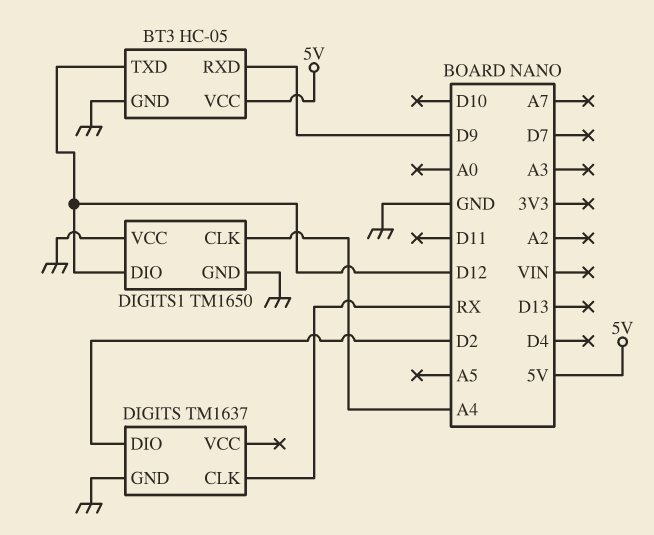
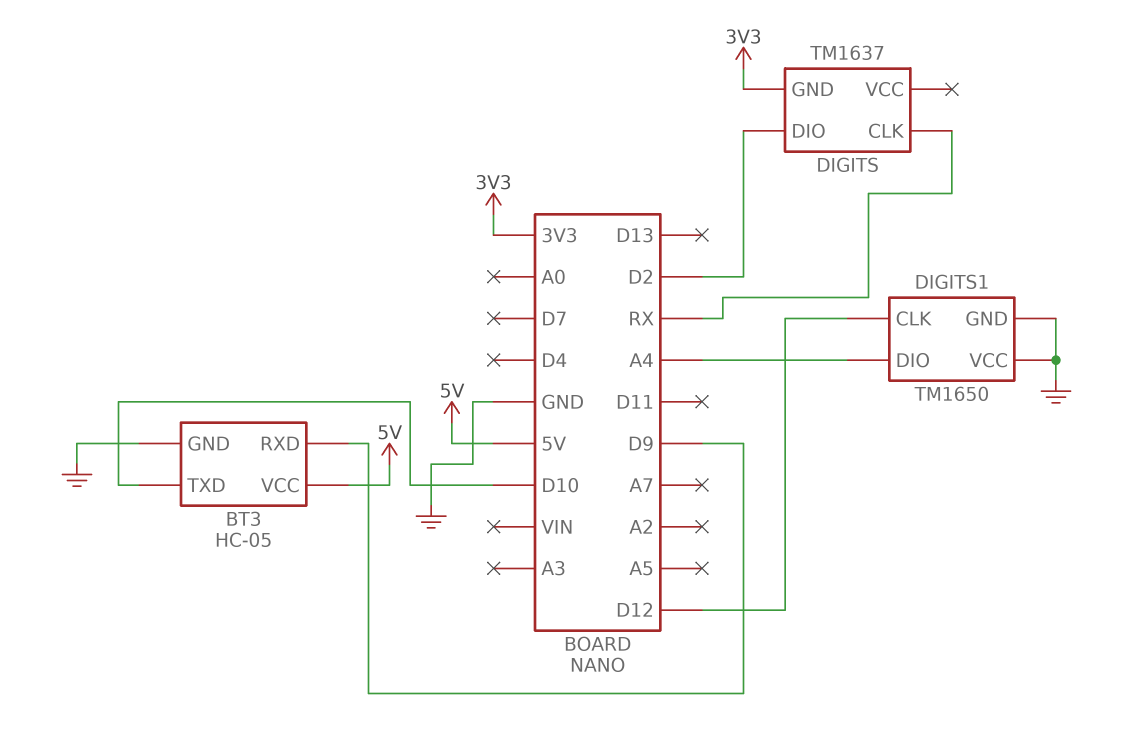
BT3 pin TXD: D12 -> D10
DIGITS pin GND: GND -> 3V3
DIGITS1 pin CLK: A4 -> D12
DIGITS1 pin DIO: D12 -> A4

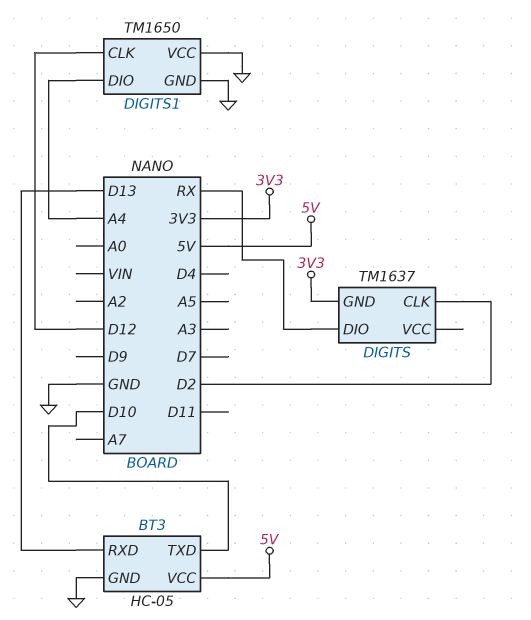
BT3 pin RXD: D9 -> D13
DIGITS pin CLK: RX -> D2
DIGITS pin DIO: D2 -> RX

